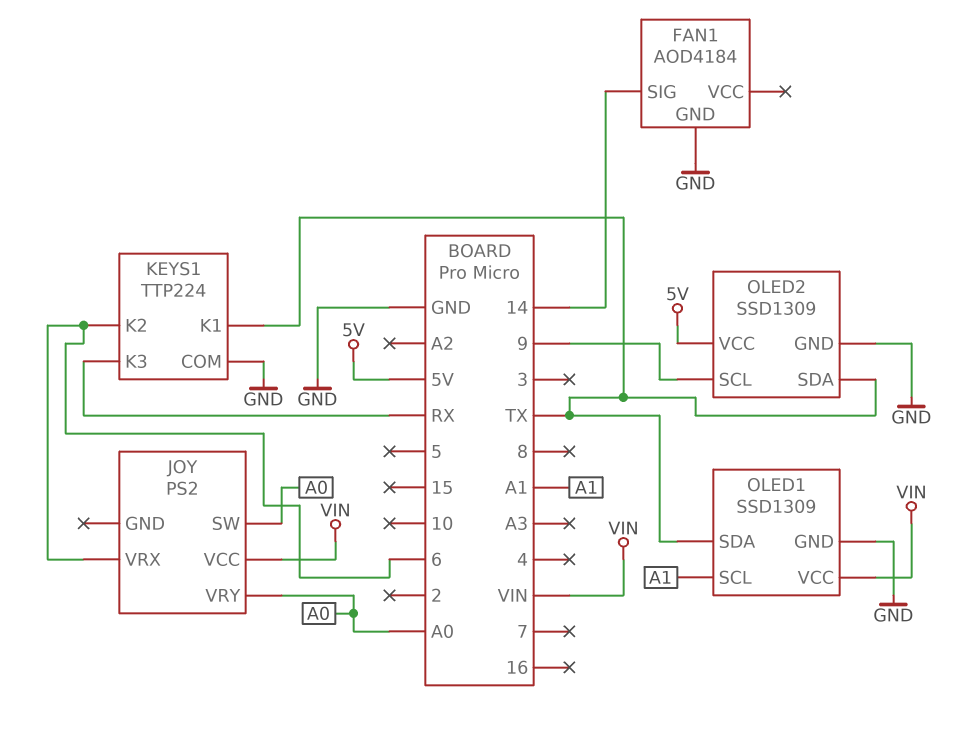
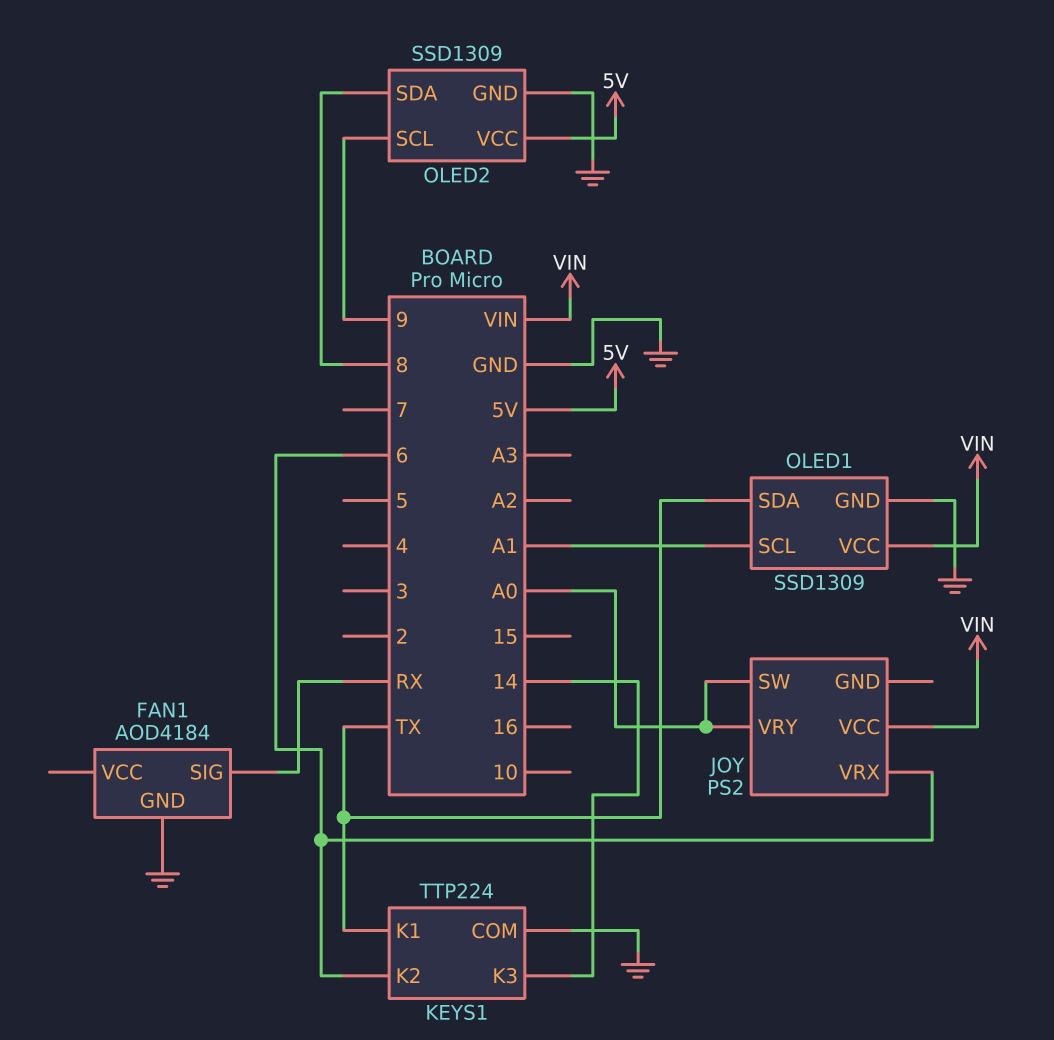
FAN1 pin SIG: 14 -> RX
KEYS1 pin K3: RX -> 14
OLED2 pin SDA: TX -> 8

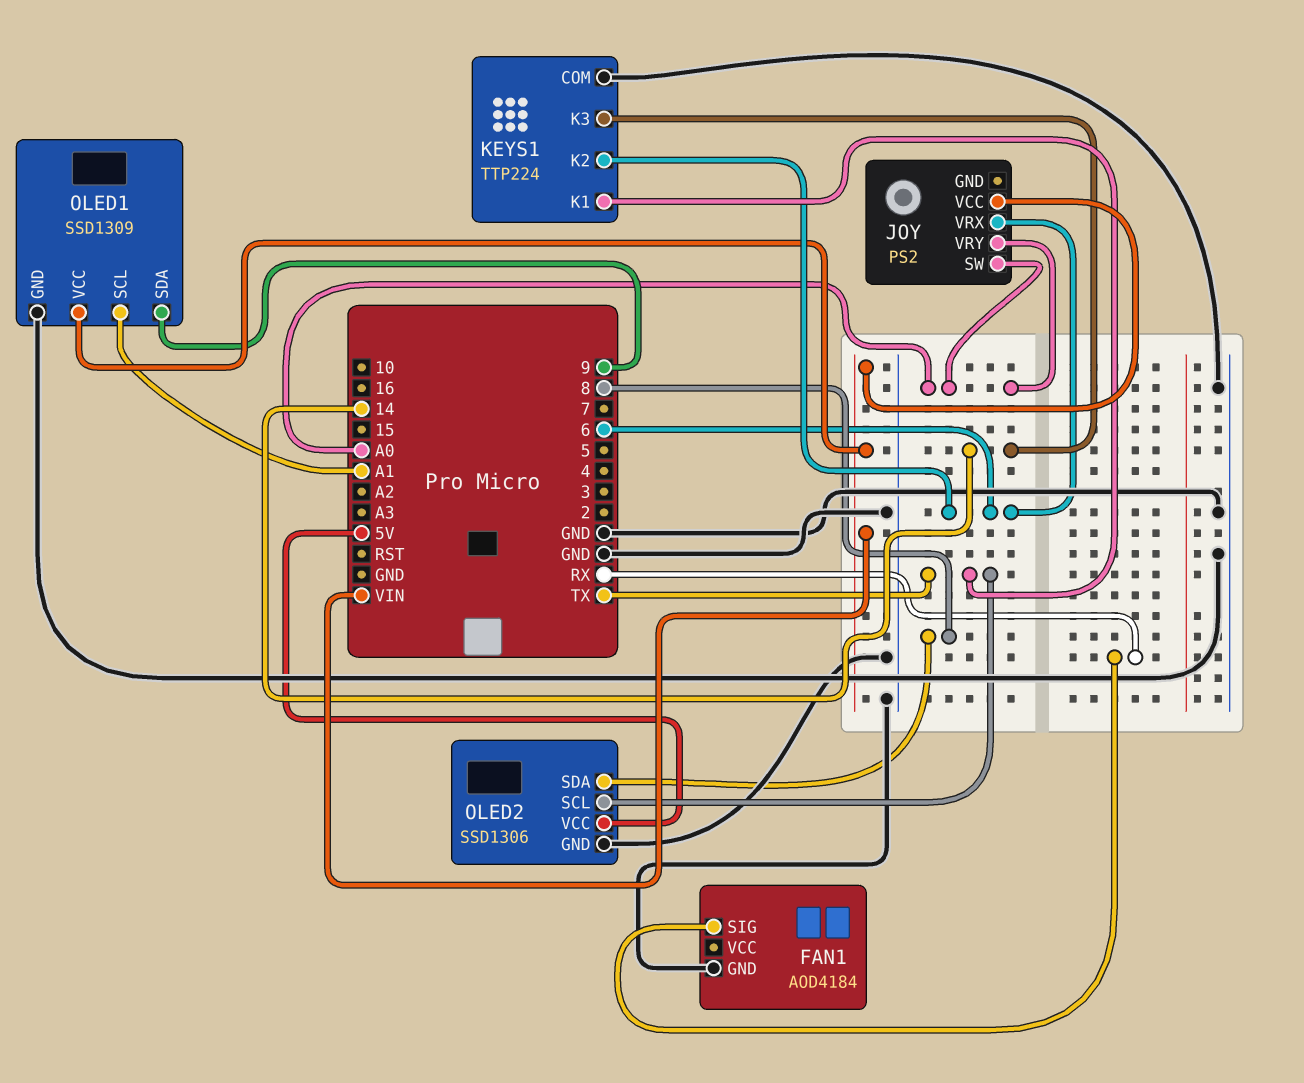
OLED1 pin SDA: TX -> 9
OLED2: SSD1309 -> SSD1306
OLED2 pin SCL: 9 -> TX

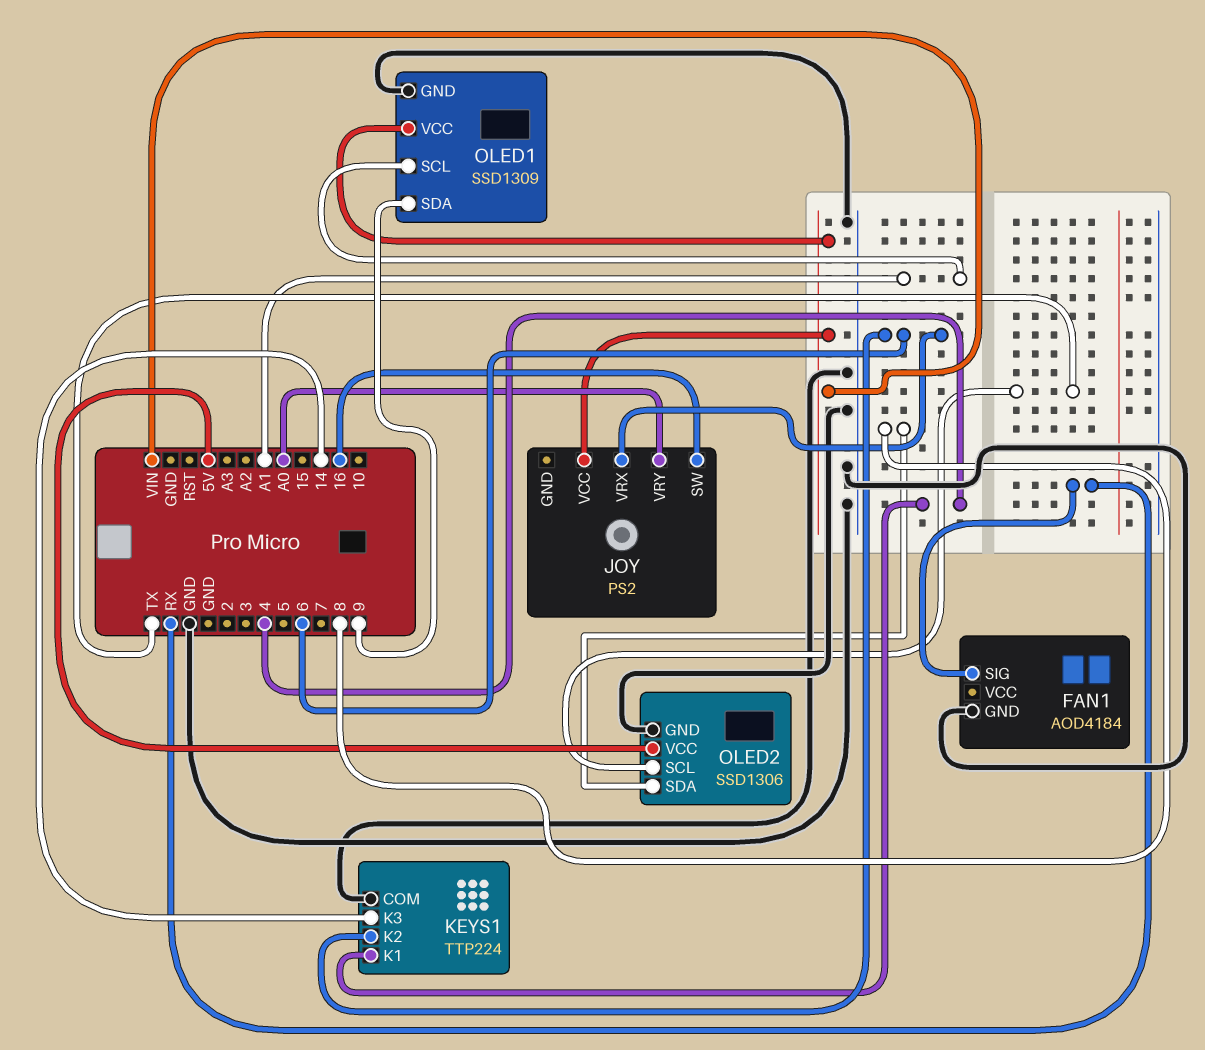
JOY pin SW: A0 -> 16
KEYS1 pin K1: TX -> 4

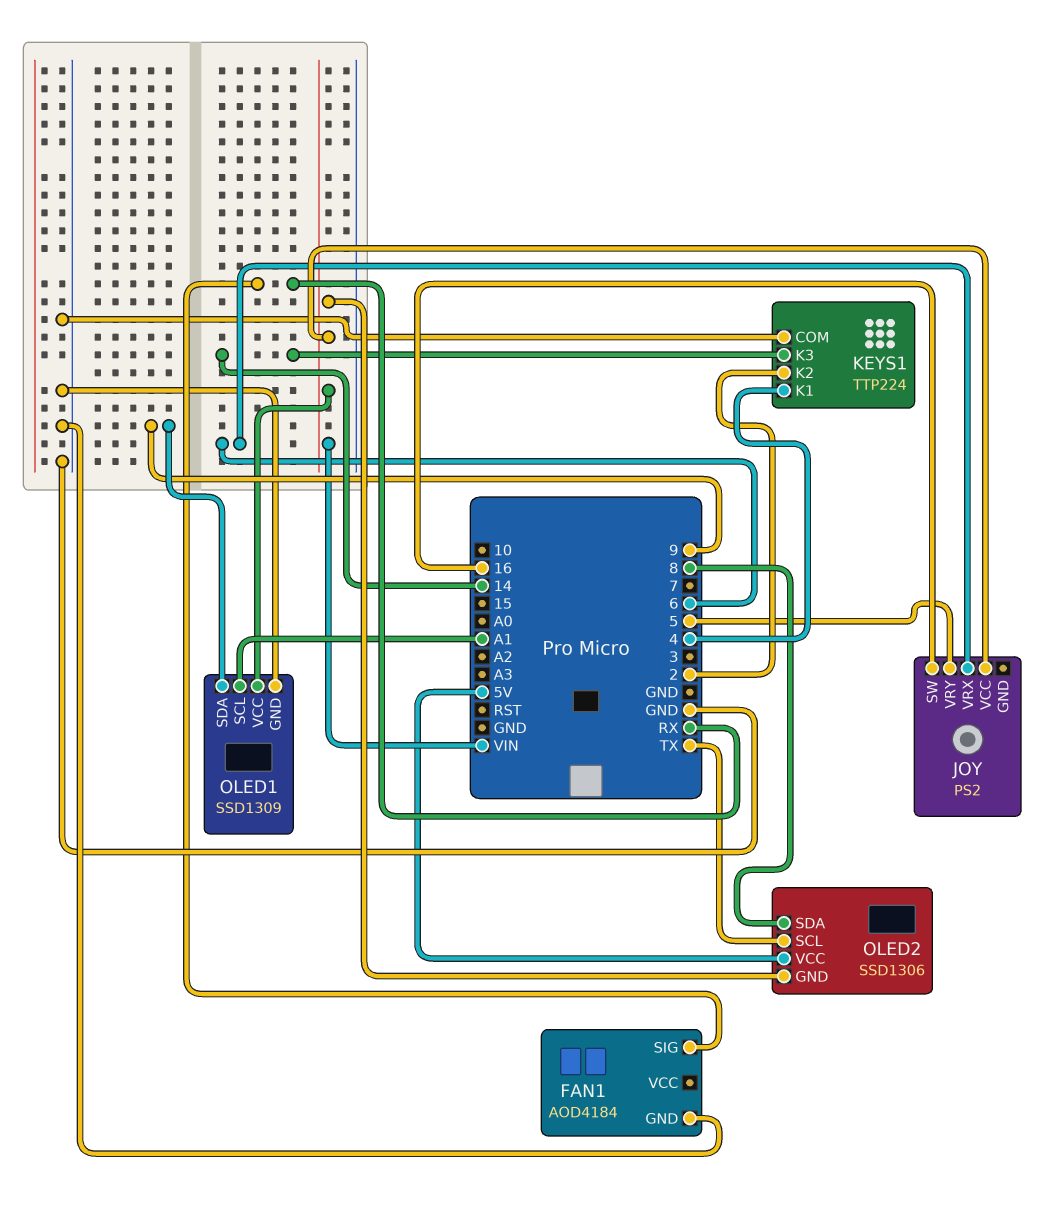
JOY pin VRY: A0 -> 5
KEYS1 pin K2: 6 -> 2
OLED2 pin GND: GND -> VIN

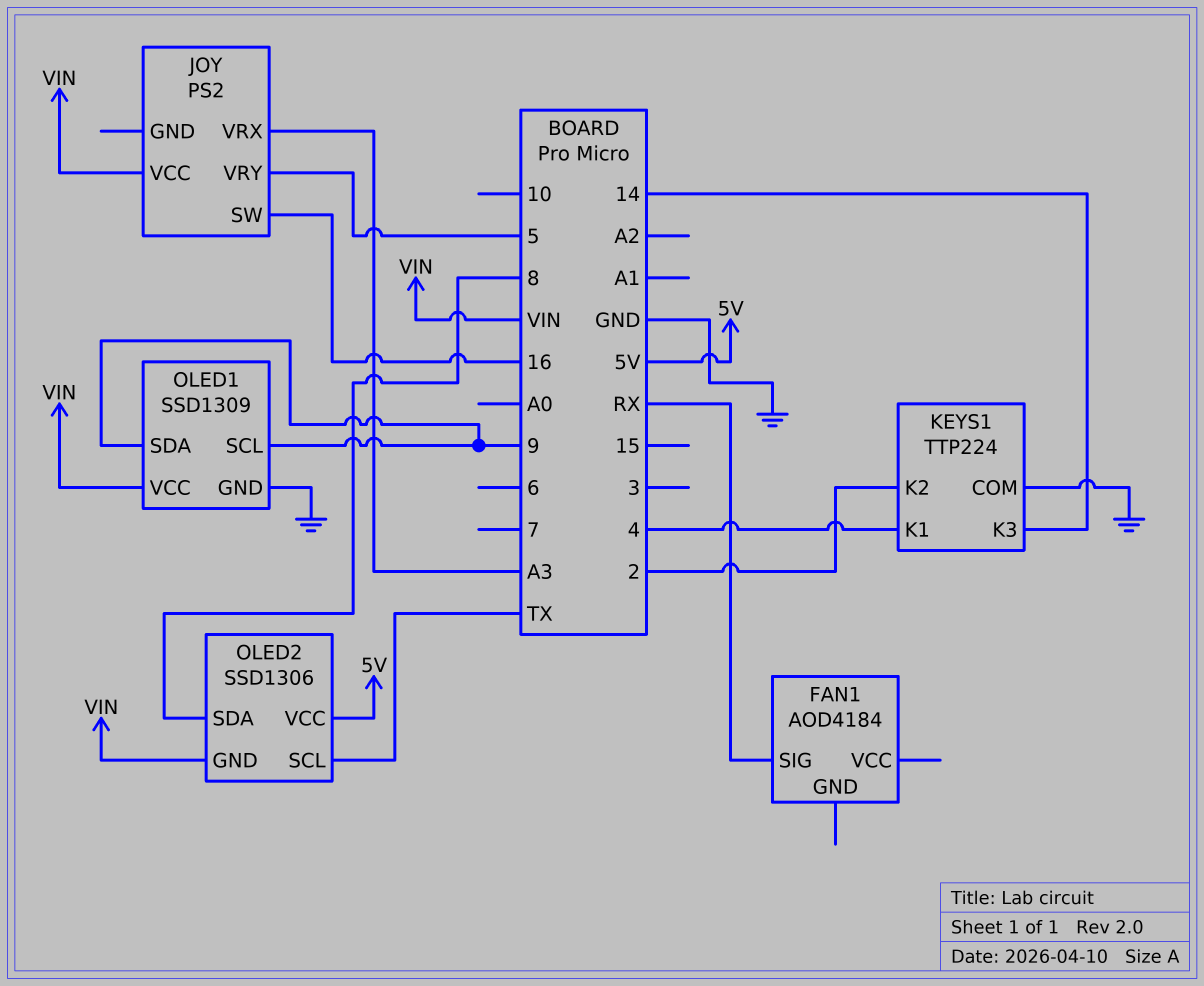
FAN1 pin GND: GND -> none
JOY pin VRX: 6 -> A3
OLED1 pin SCL: A1 -> 9

